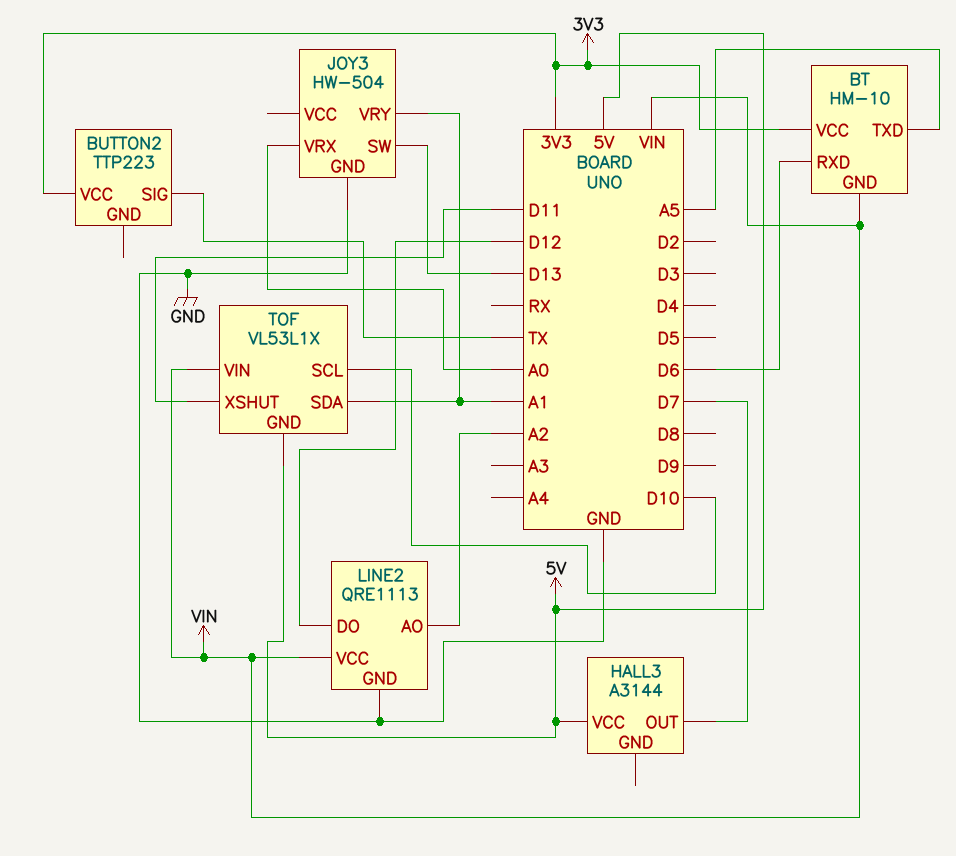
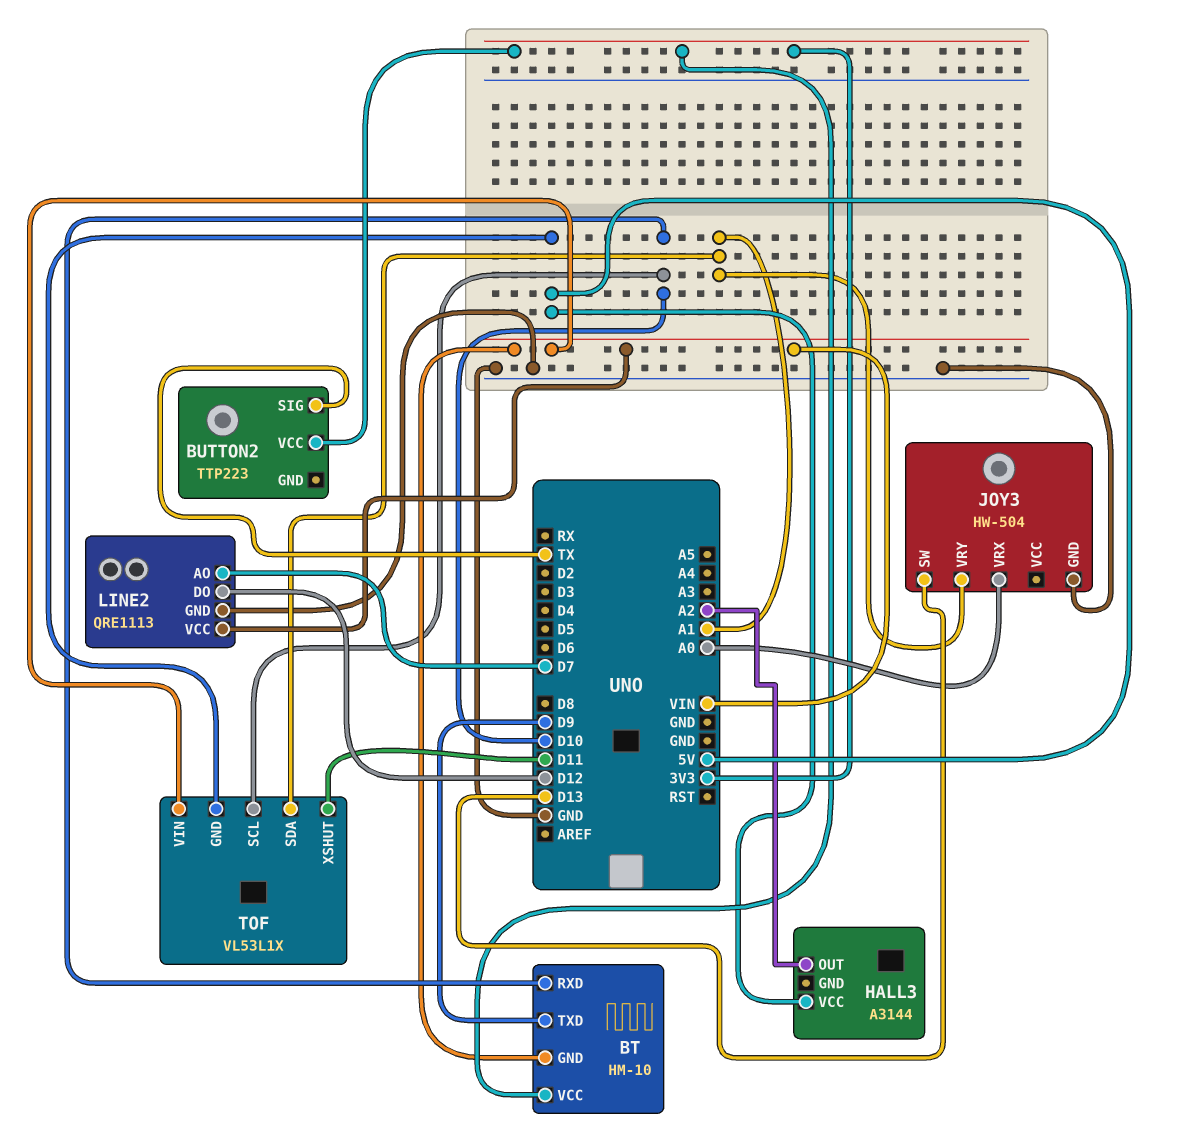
BT pin RXD: D6 -> D10
BT pin TXD: A5 -> D9
HALL3 pin OUT: D7 -> A2
LINE2 pin AO: A2 -> D7

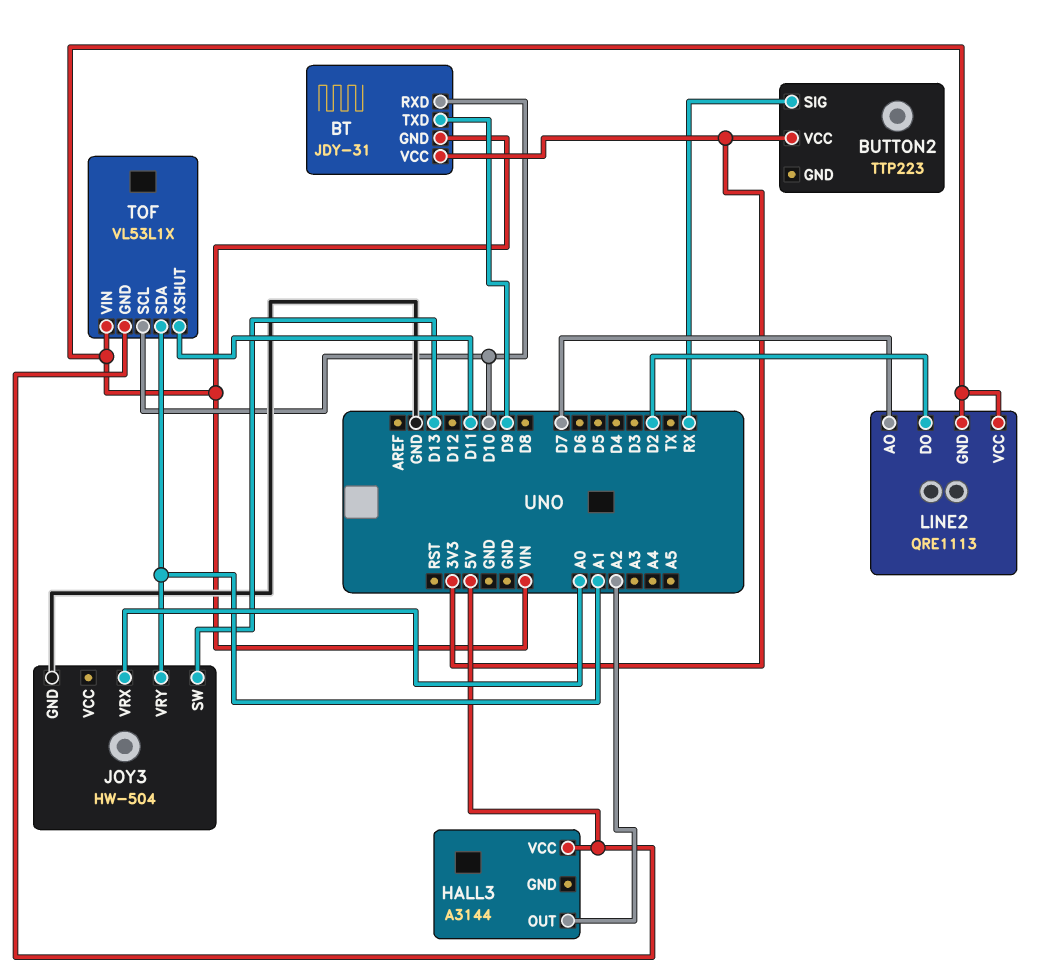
BT: HM-10 -> JDY-31
BUTTON2 pin SIG: TX -> RX
LINE2 pin DO: D12 -> D2
LINE2 pin GND: GND -> VIN

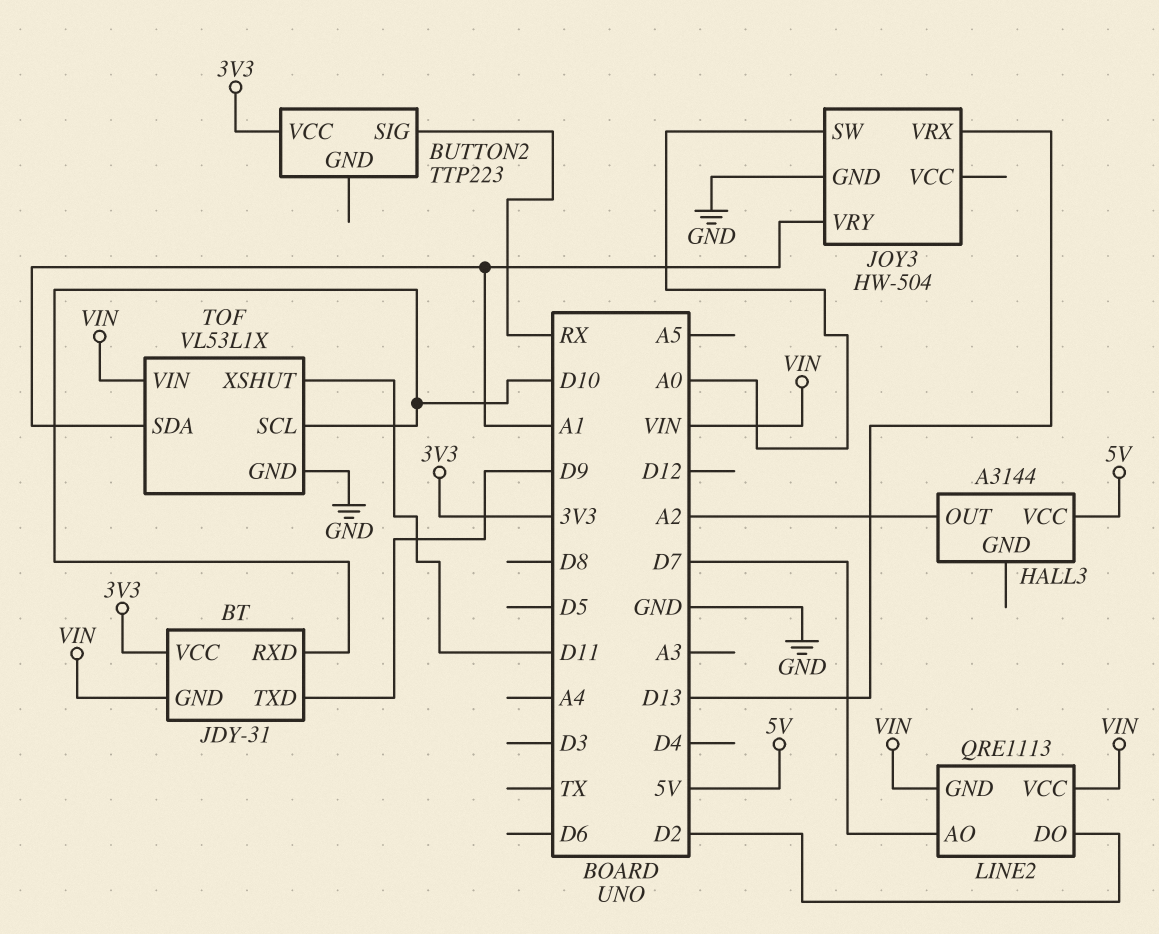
JOY3 pin SW: D13 -> A0
JOY3 pin VRX: A0 -> D13
TOF pin GND: 5V -> GND

